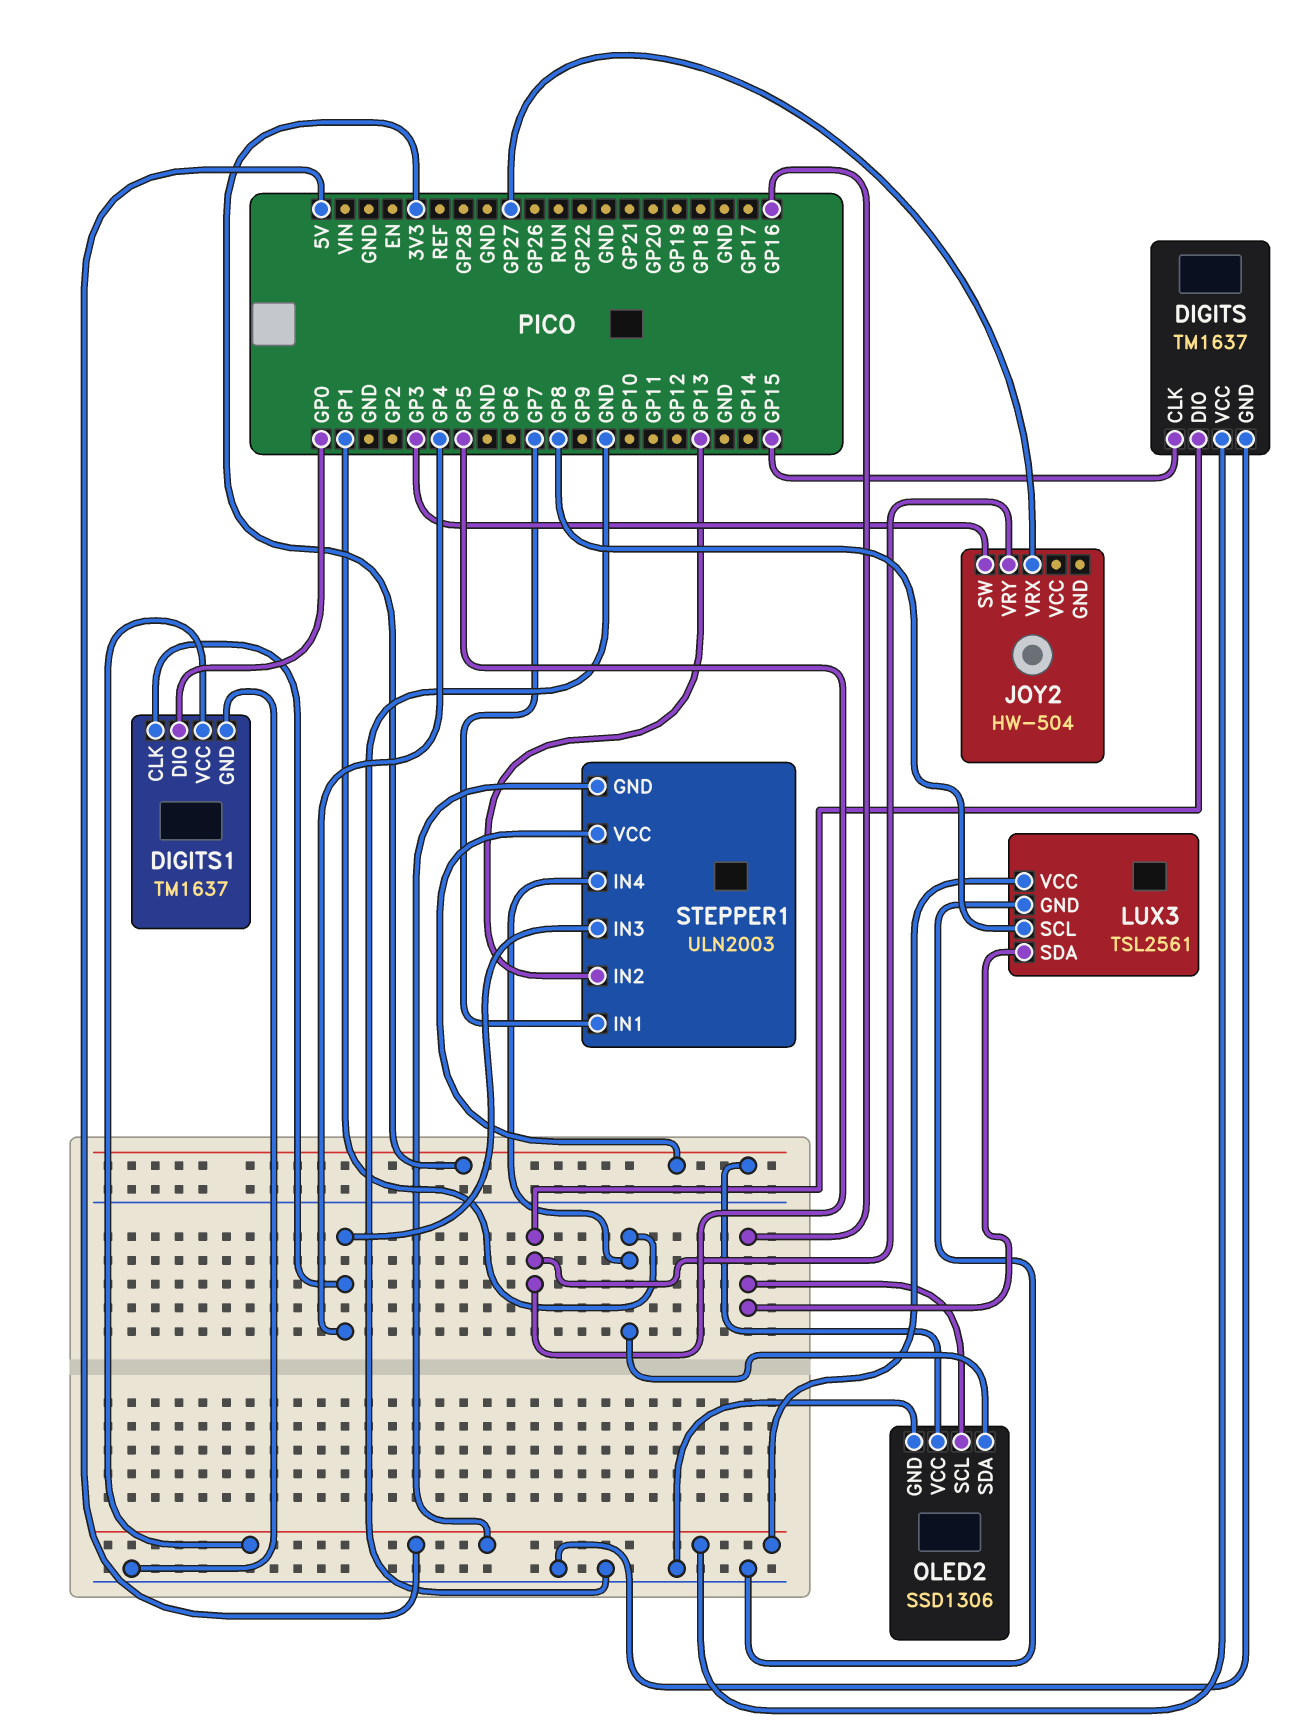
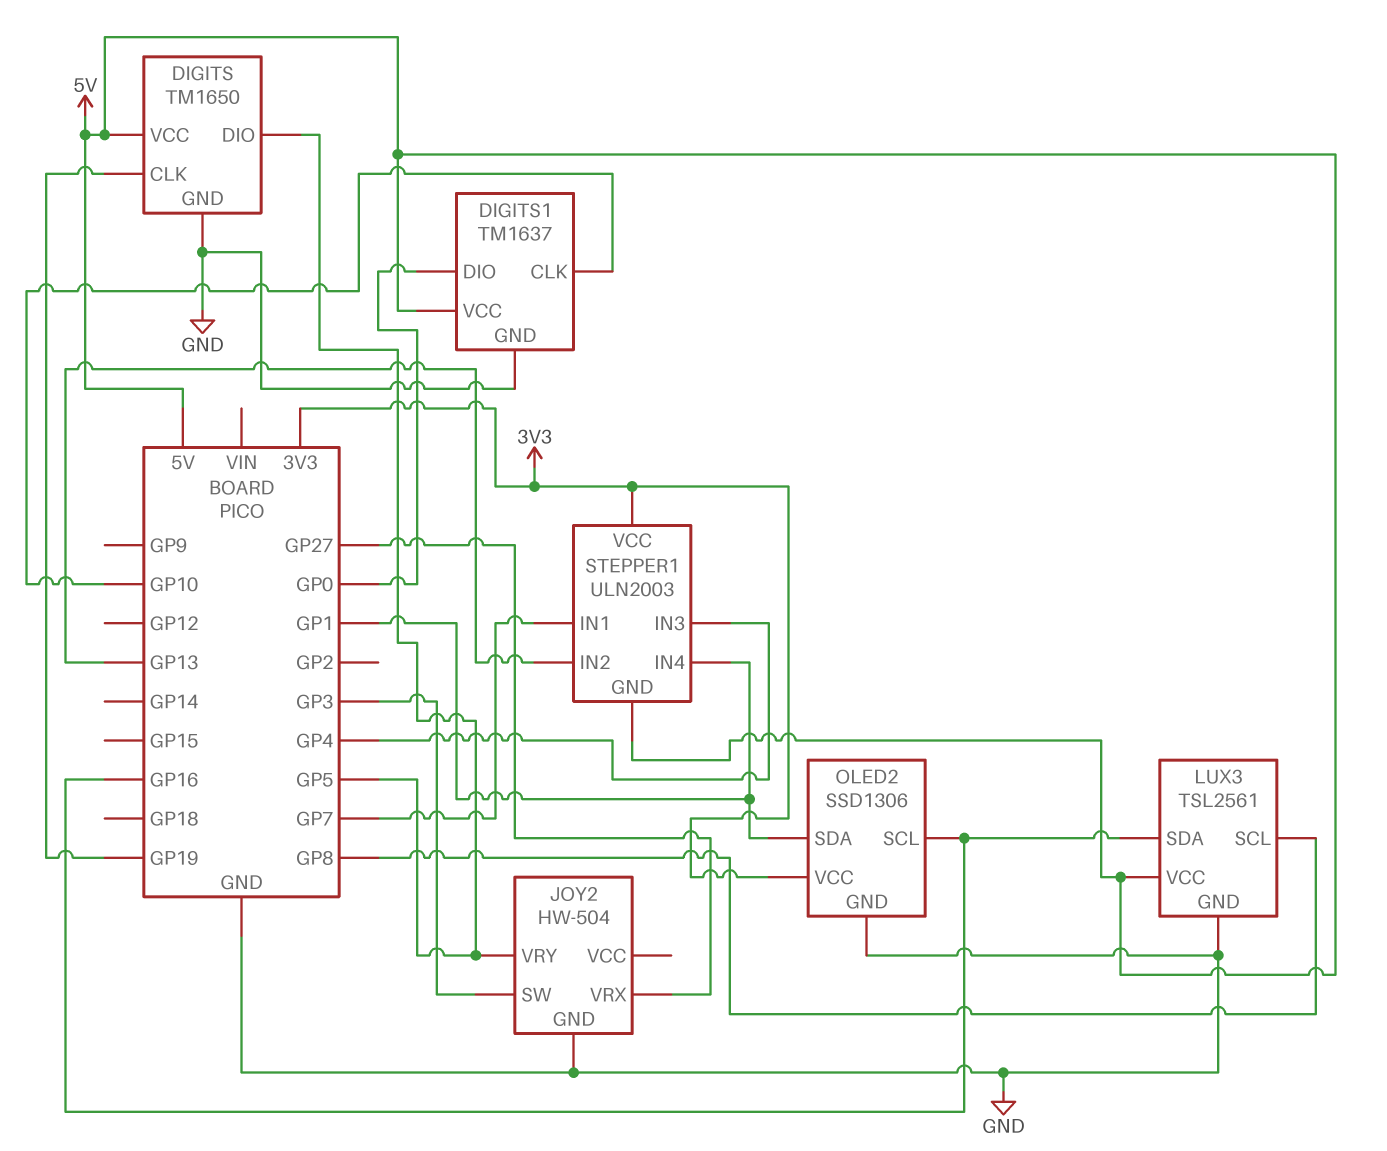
DIGITS: TM1637 -> TM1650
DIGITS pin CLK: GP15 -> GP19
DIGITS1 pin CLK: GP4 -> GP10
JOY2 pin GND: none -> GND

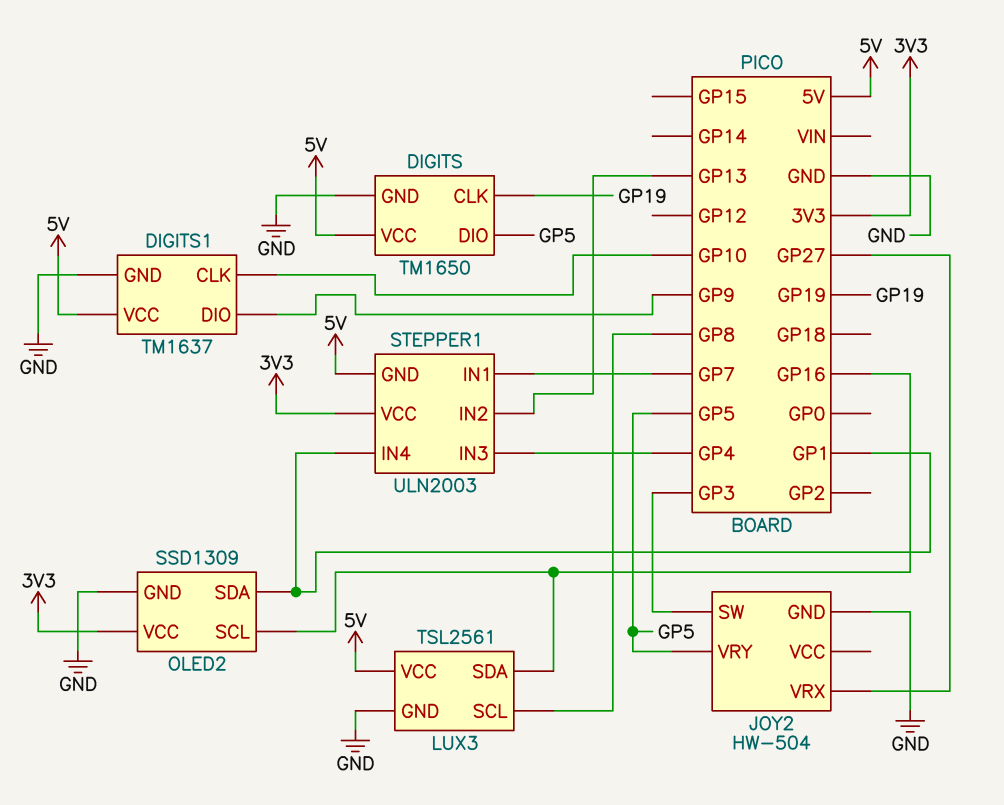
DIGITS1 pin DIO: GP0 -> GP9
OLED2: SSD1306 -> SSD1309

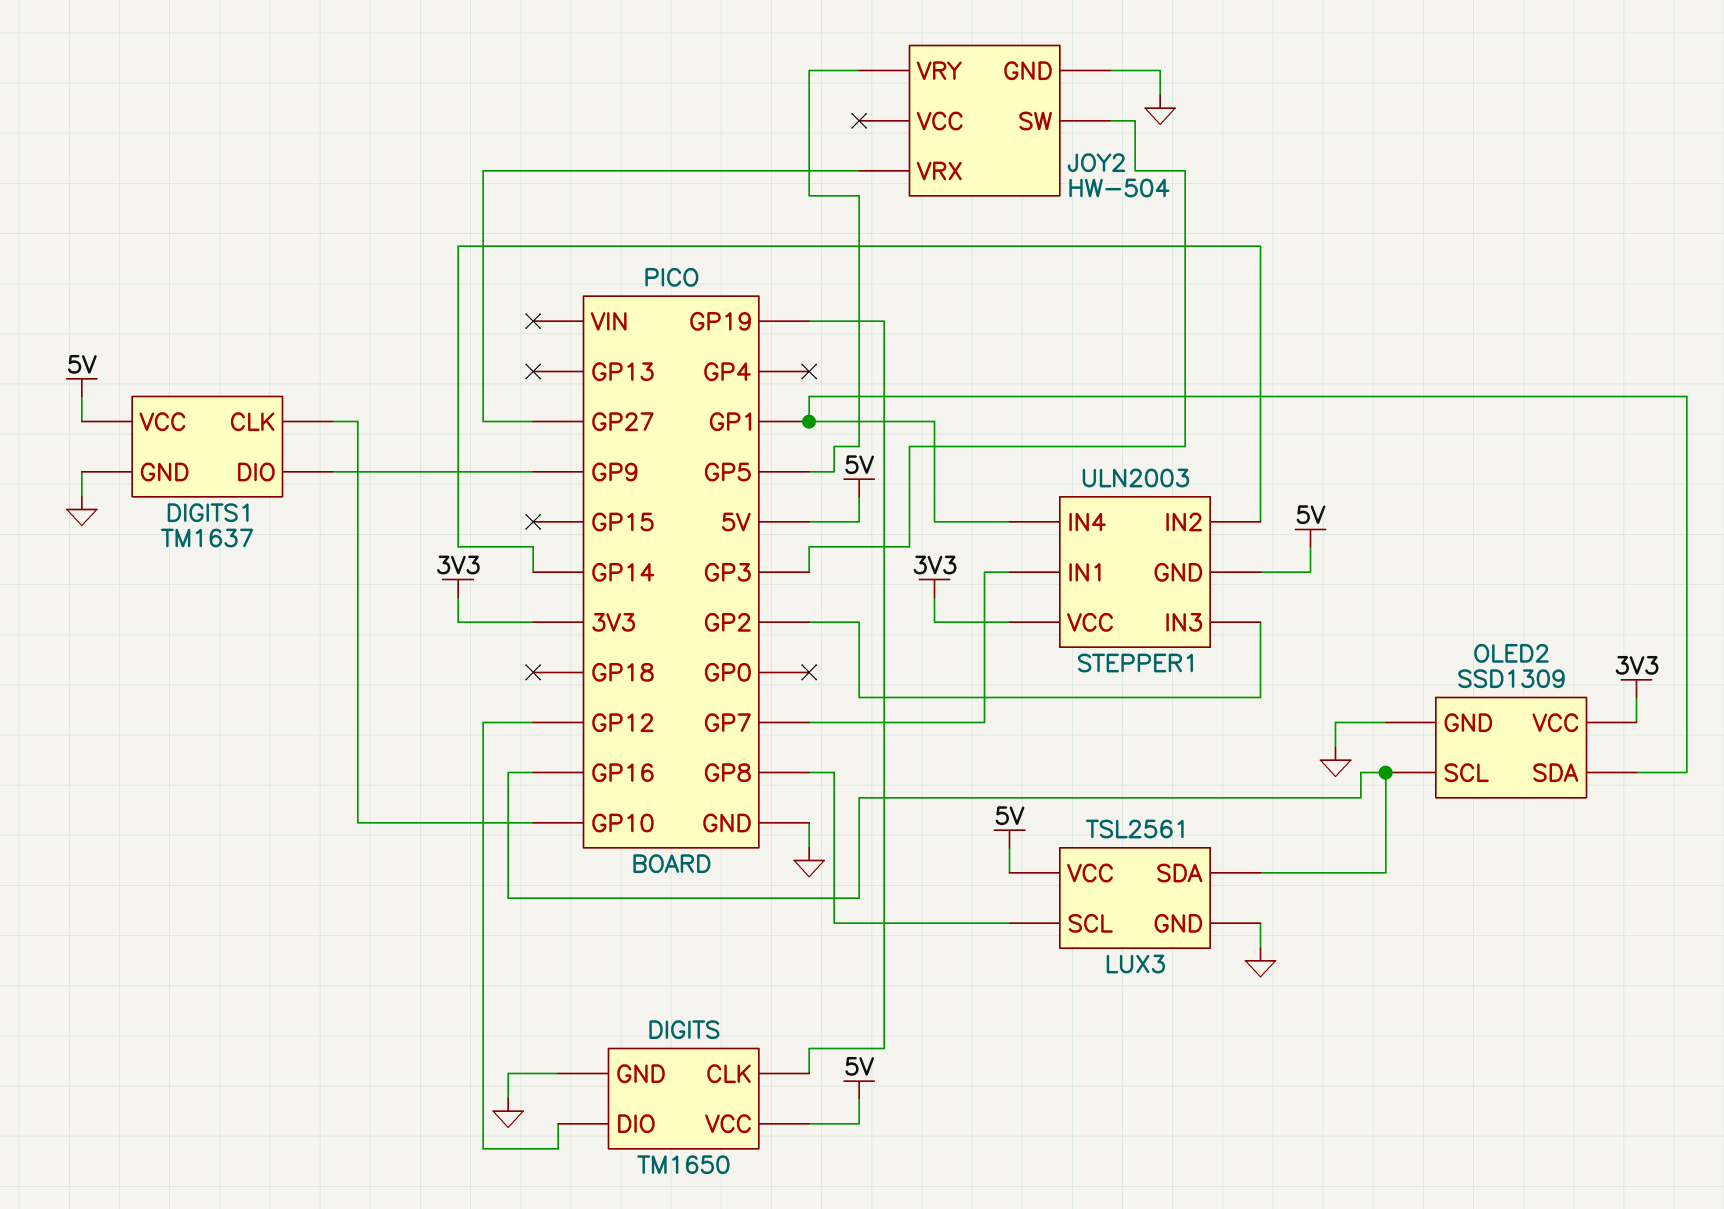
DIGITS pin DIO: GP5 -> GP12
STEPPER1 pin IN2: GP13 -> GP14
STEPPER1 pin IN3: GP4 -> GP2

